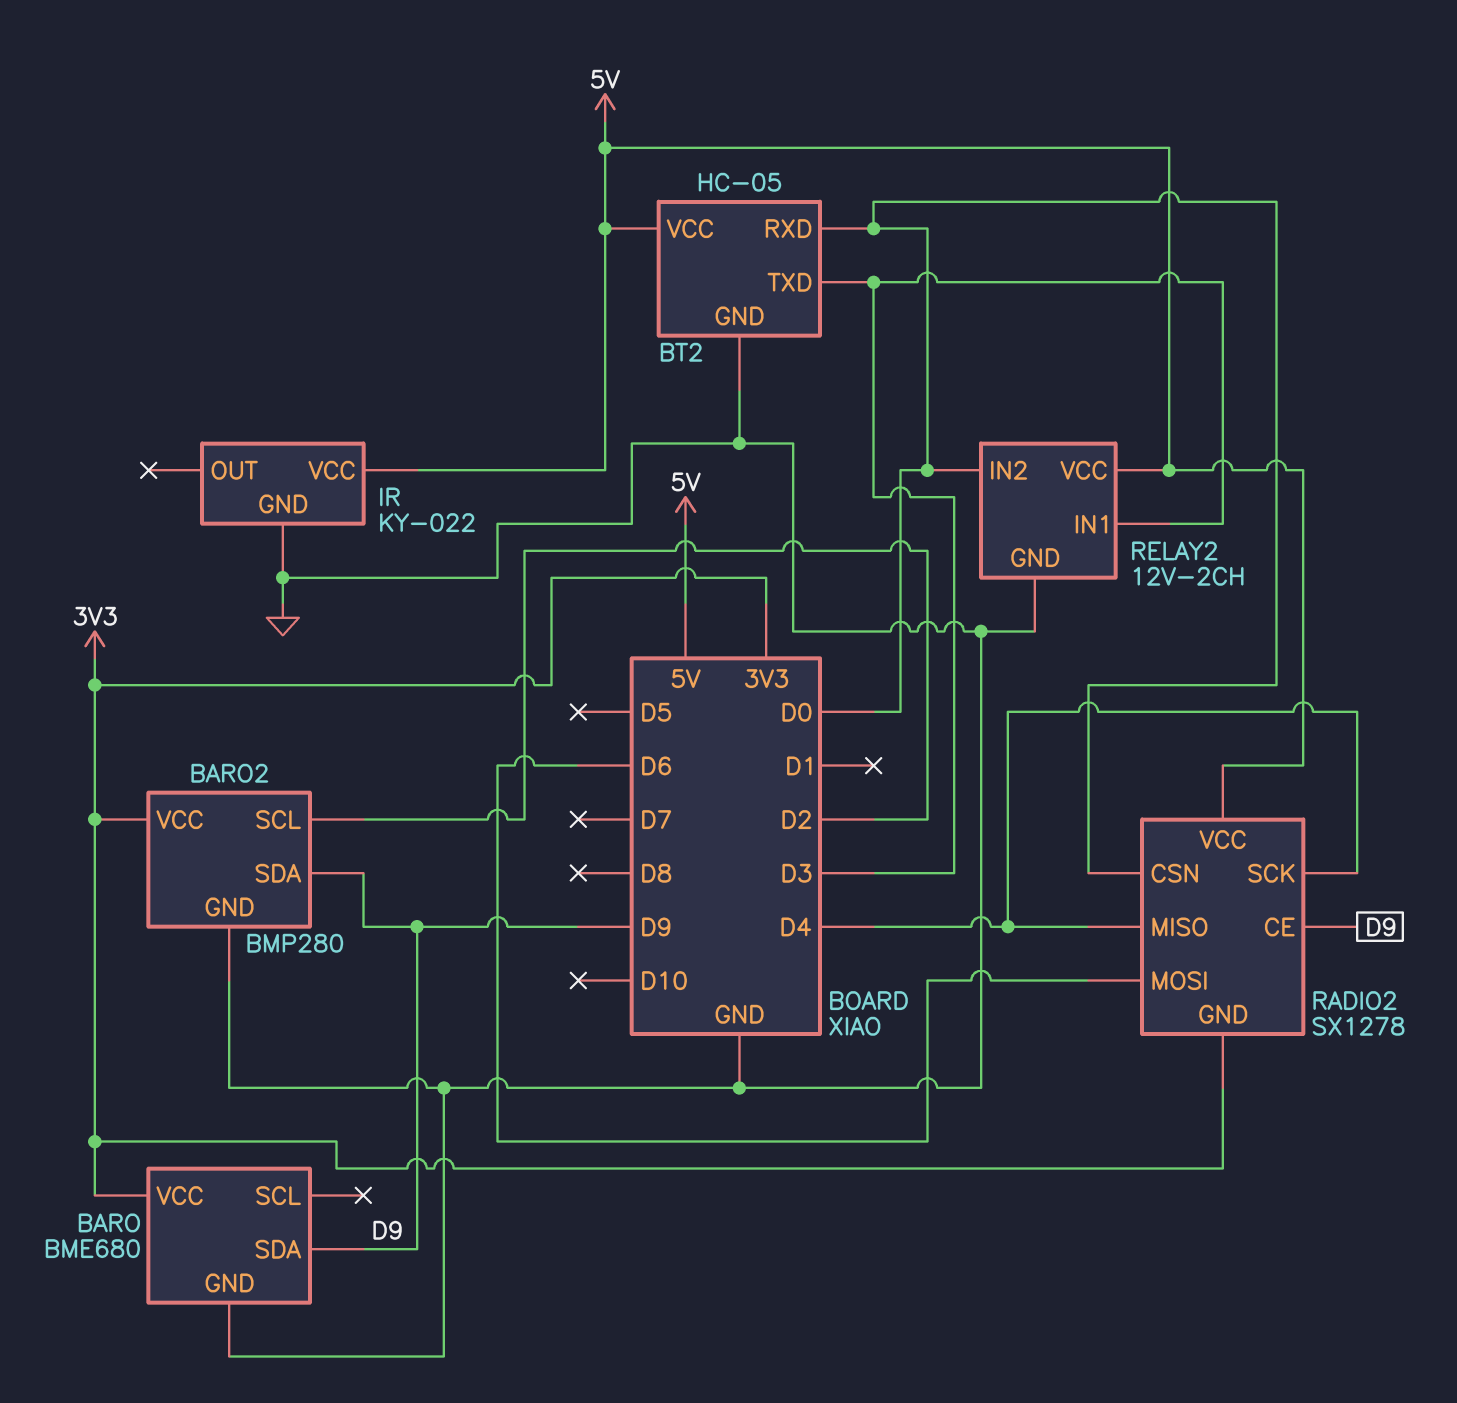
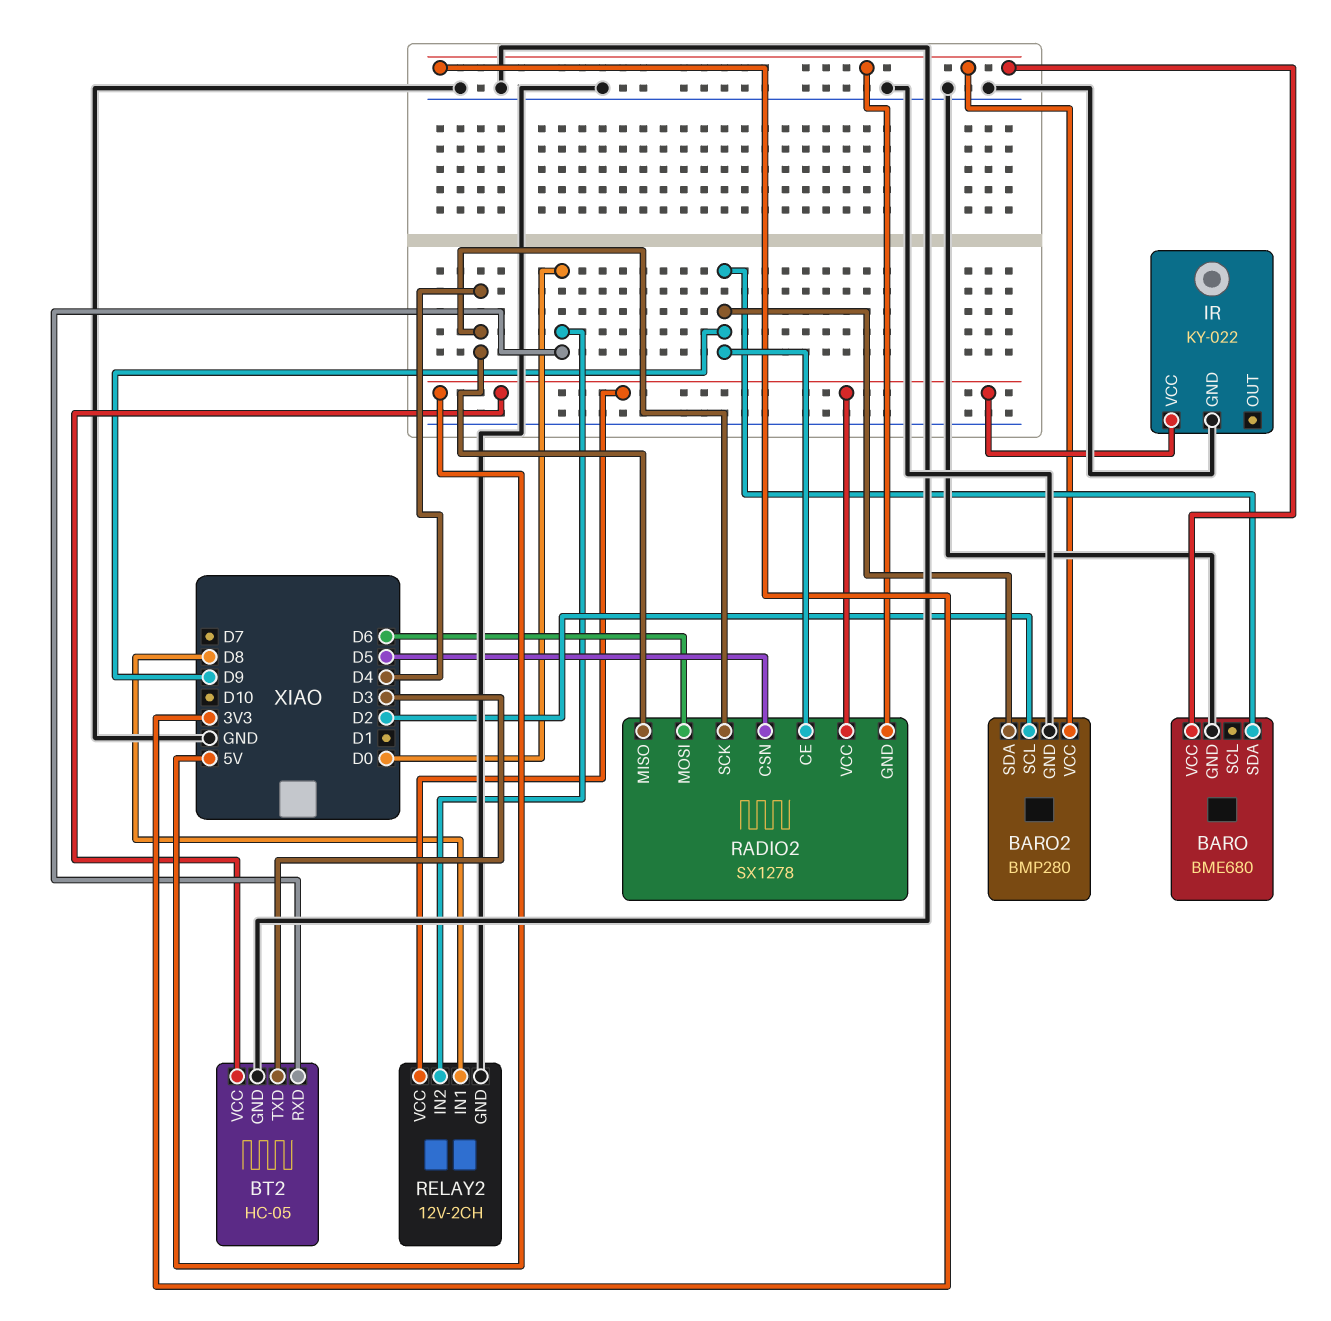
RADIO2 pin CSN: D0 -> D5
RELAY2 pin IN1: D3 -> D8

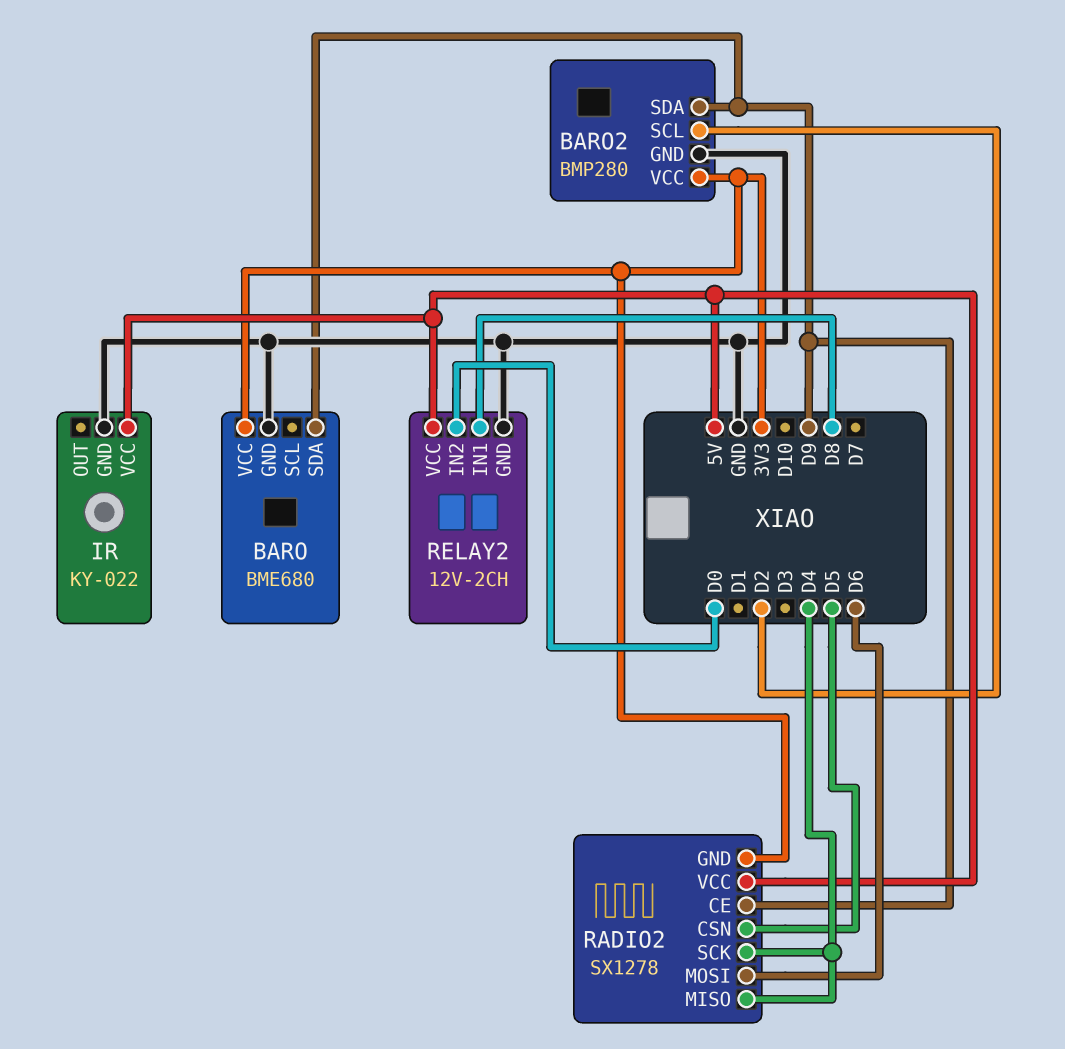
BT2: HC-05 -> none
BT2 pin GND: GND -> none
BT2 pin RXD: D0 -> none
BT2 pin TXD: D3 -> none
BT2 pin VCC: 5V -> none

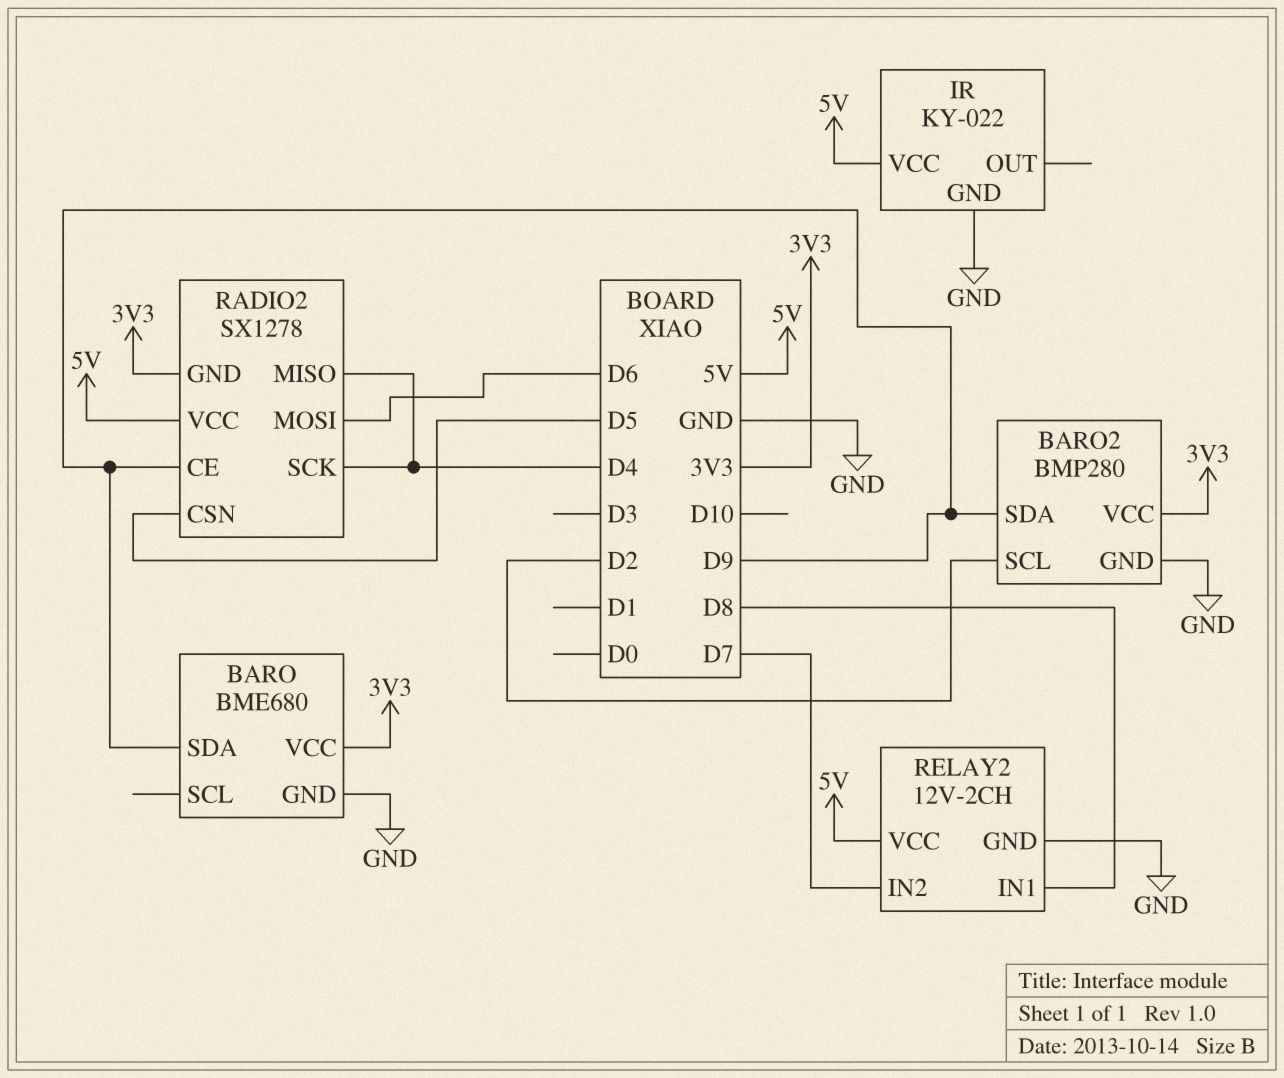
RELAY2 pin IN2: D0 -> D7

